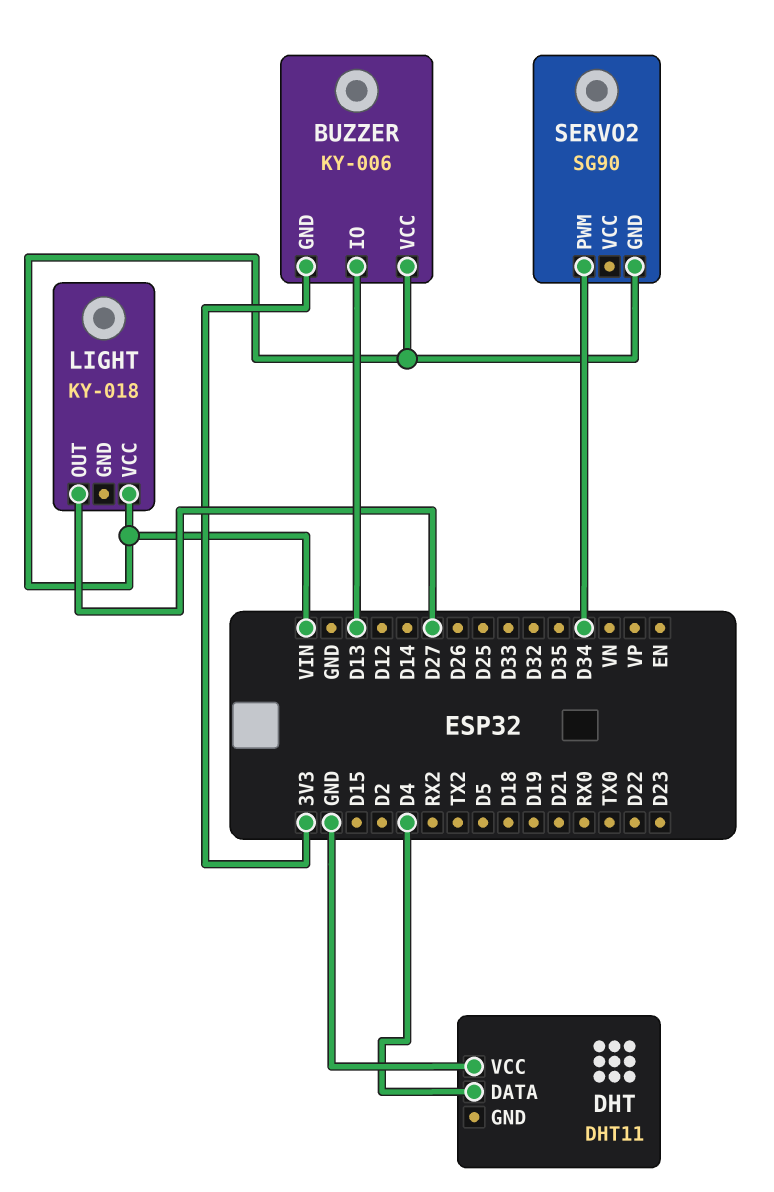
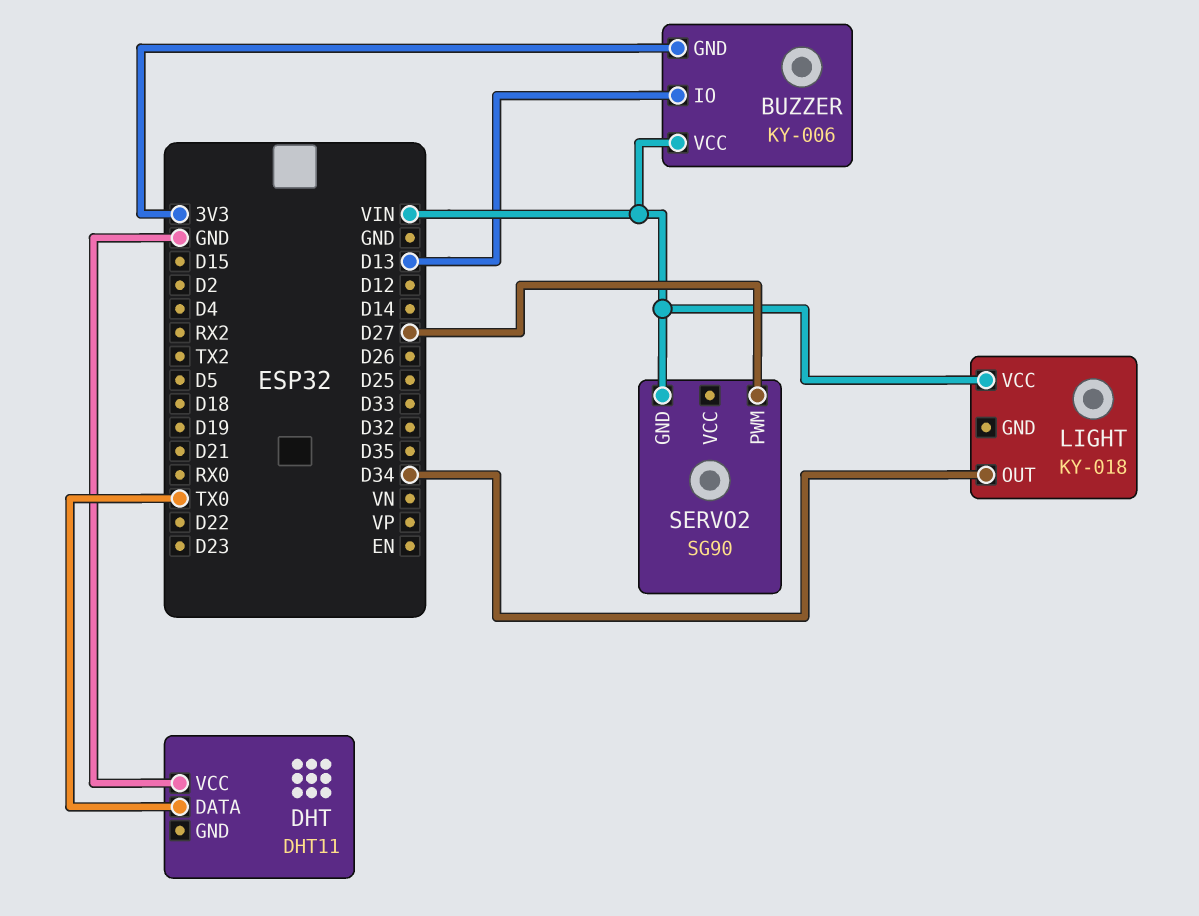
DHT pin DATA: D4 -> TX0
LIGHT pin OUT: D27 -> D34
SERVO2 pin PWM: D34 -> D27

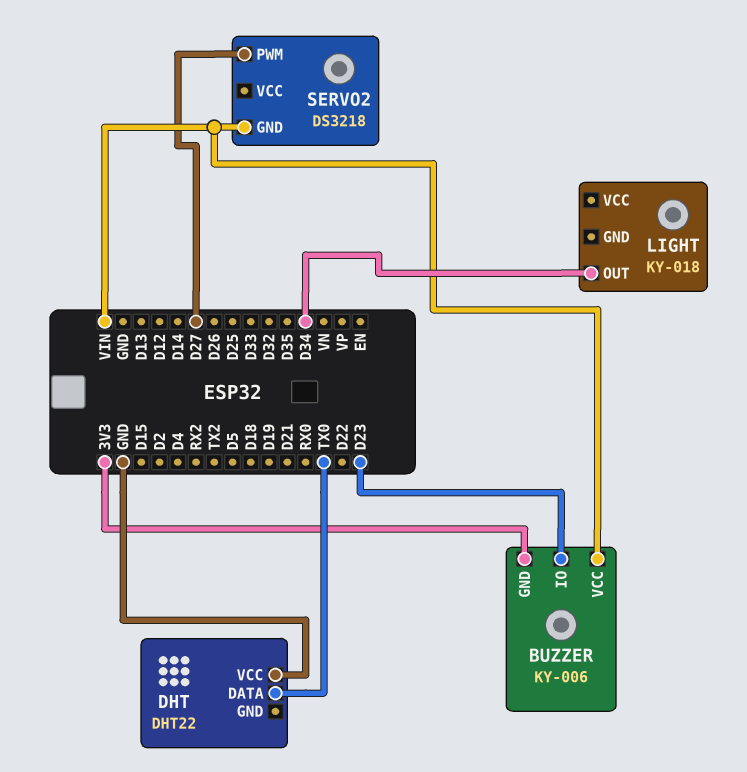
BUZZER pin IO: D13 -> D23
DHT: DHT11 -> DHT22
LIGHT pin VCC: VIN -> none
SERVO2: SG90 -> DS3218

